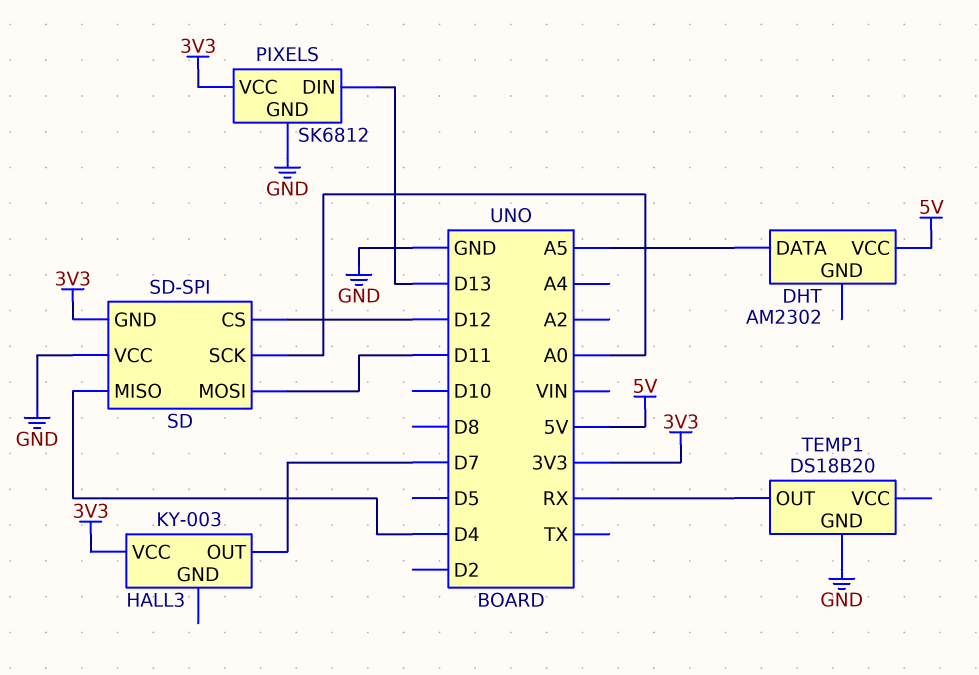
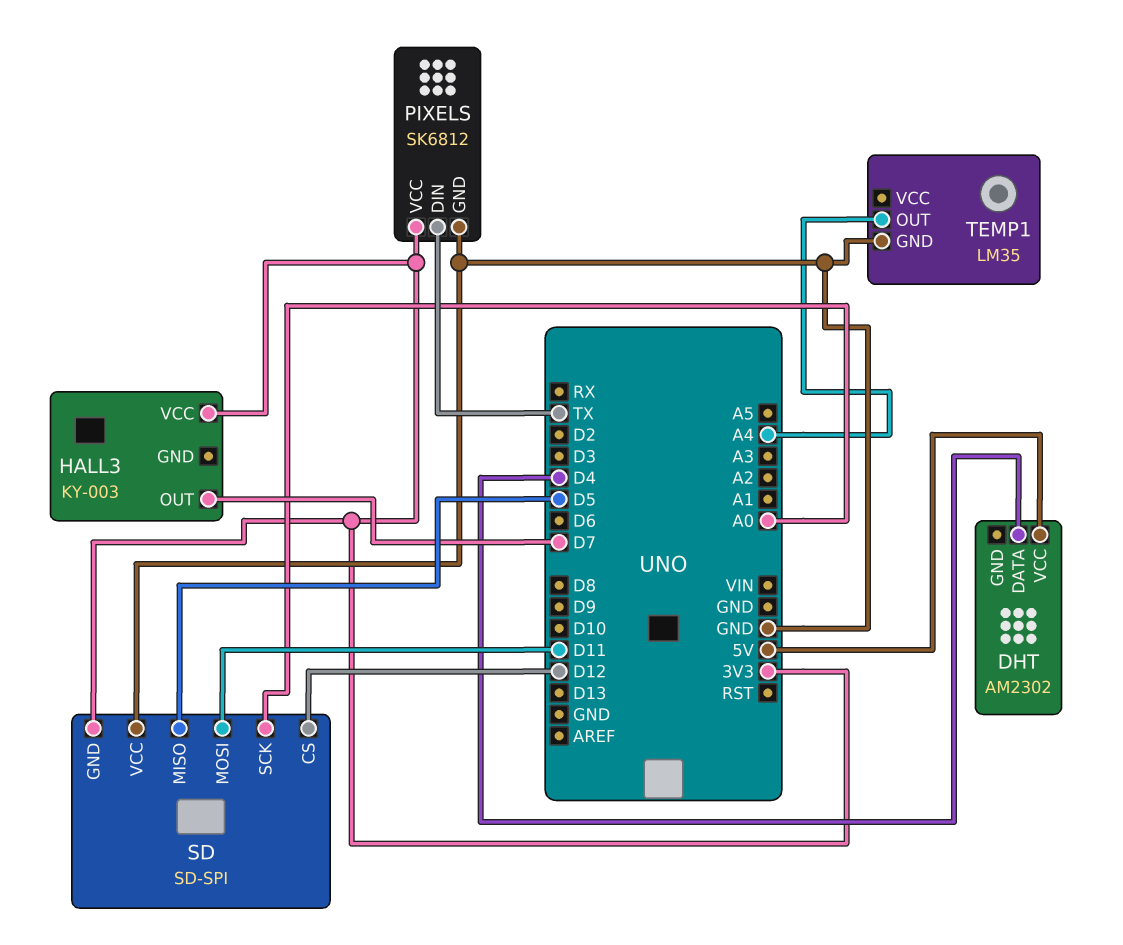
DHT pin DATA: A5 -> D4
PIXELS pin DIN: D13 -> TX
SD pin MISO: D4 -> D5
TEMP1: DS18B20 -> LM35
TEMP1 pin OUT: RX -> A4

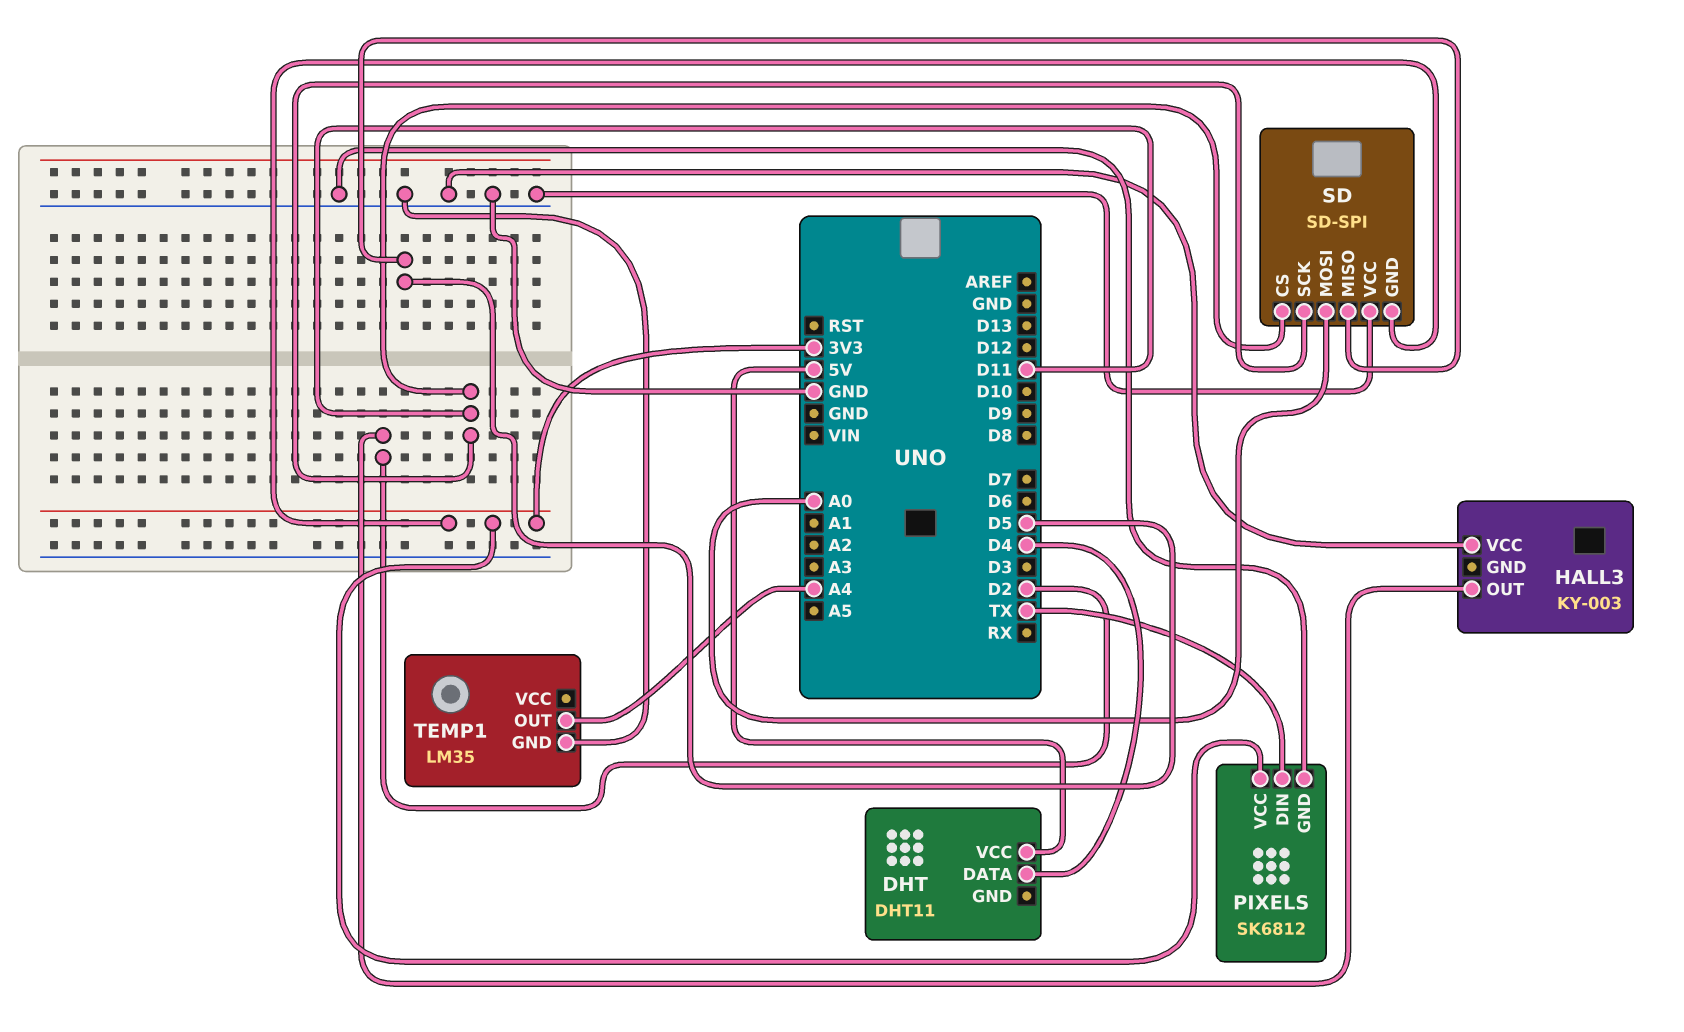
DHT: AM2302 -> DHT11
HALL3 pin OUT: D7 -> D2
HALL3 pin VCC: 3V3 -> GND
SD pin CS: D12 -> D11
SD pin MOSI: D11 -> A0
SD pin SCK: A0 -> D11

